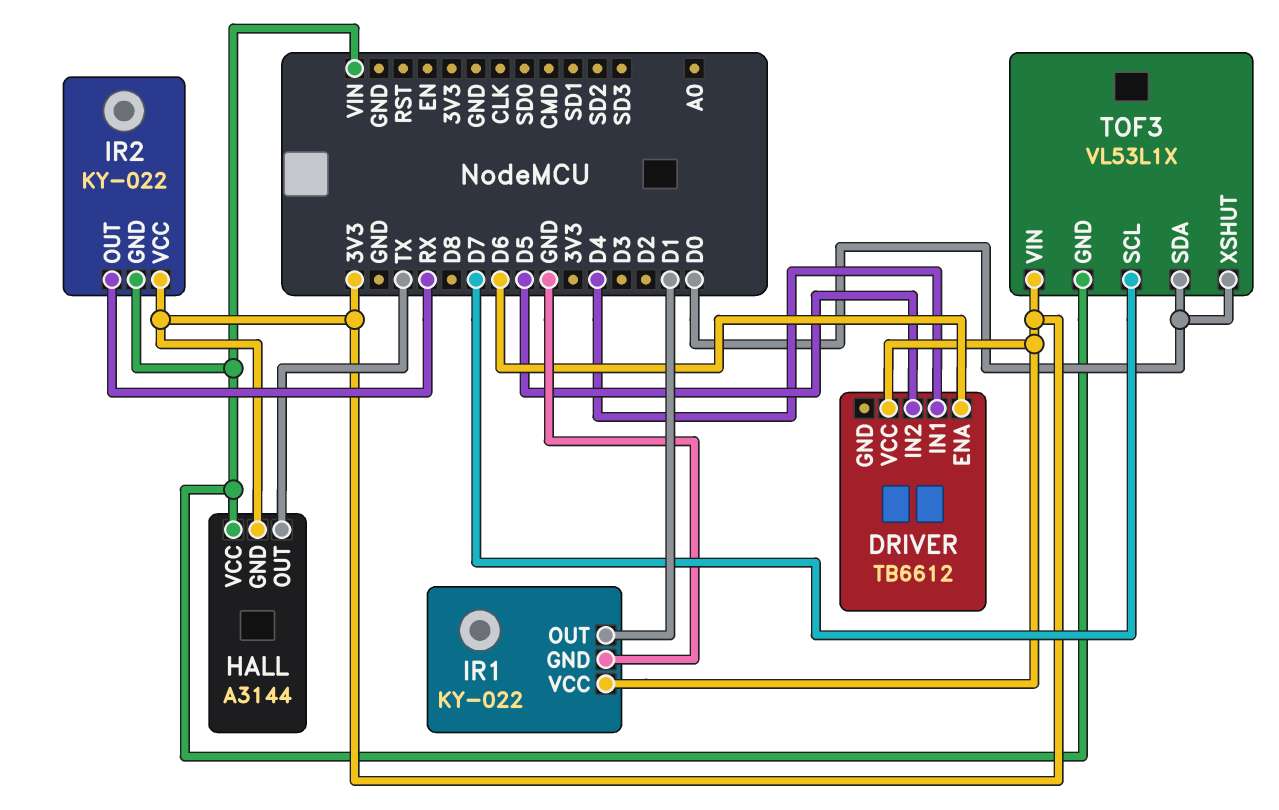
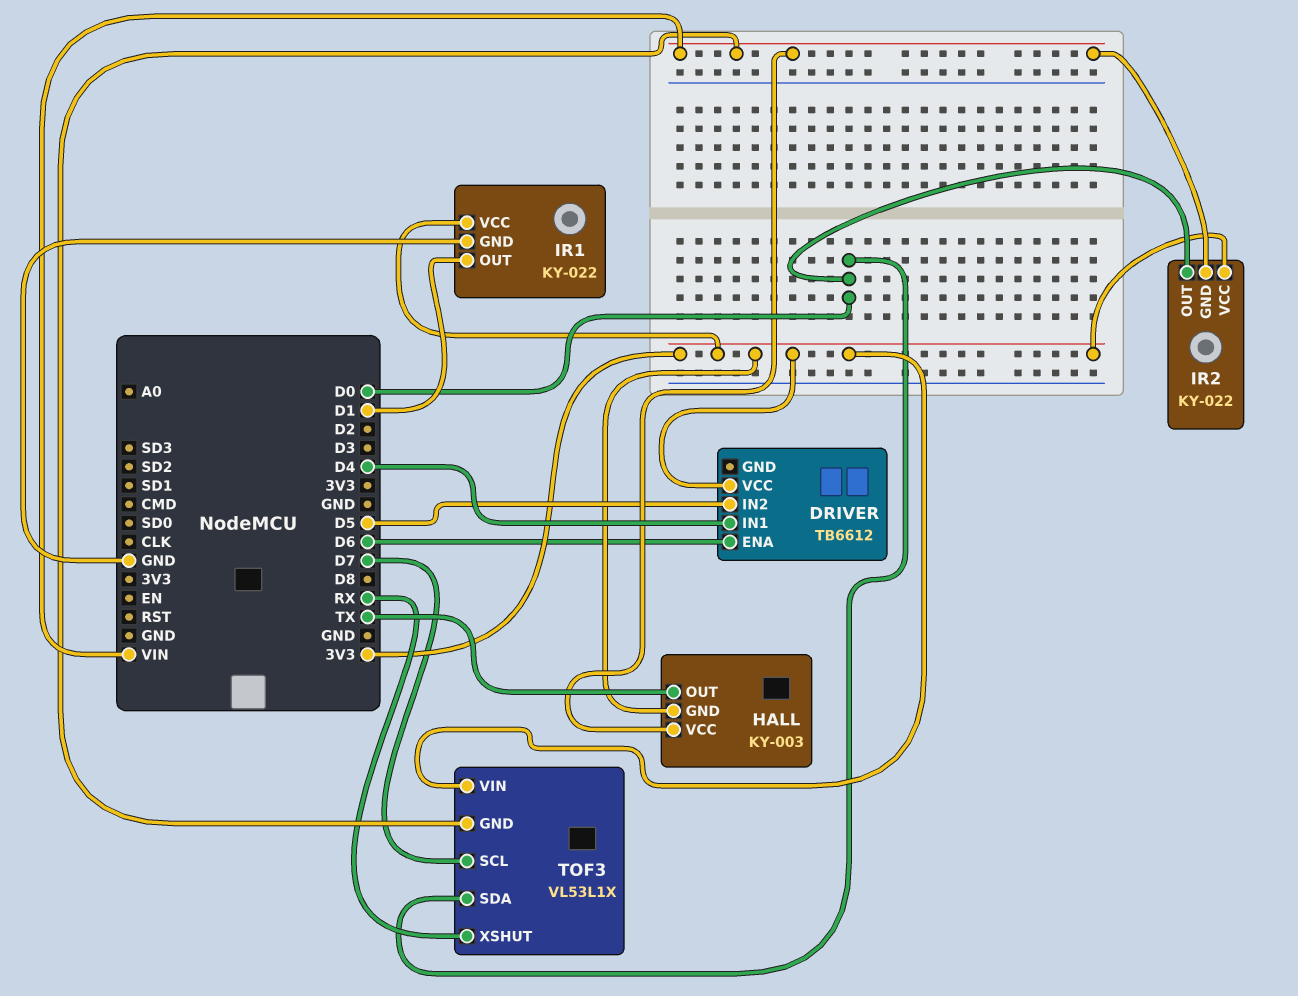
HALL: A3144 -> KY-003
IR2 pin OUT: RX -> D0
TOF3 pin XSHUT: D0 -> RX

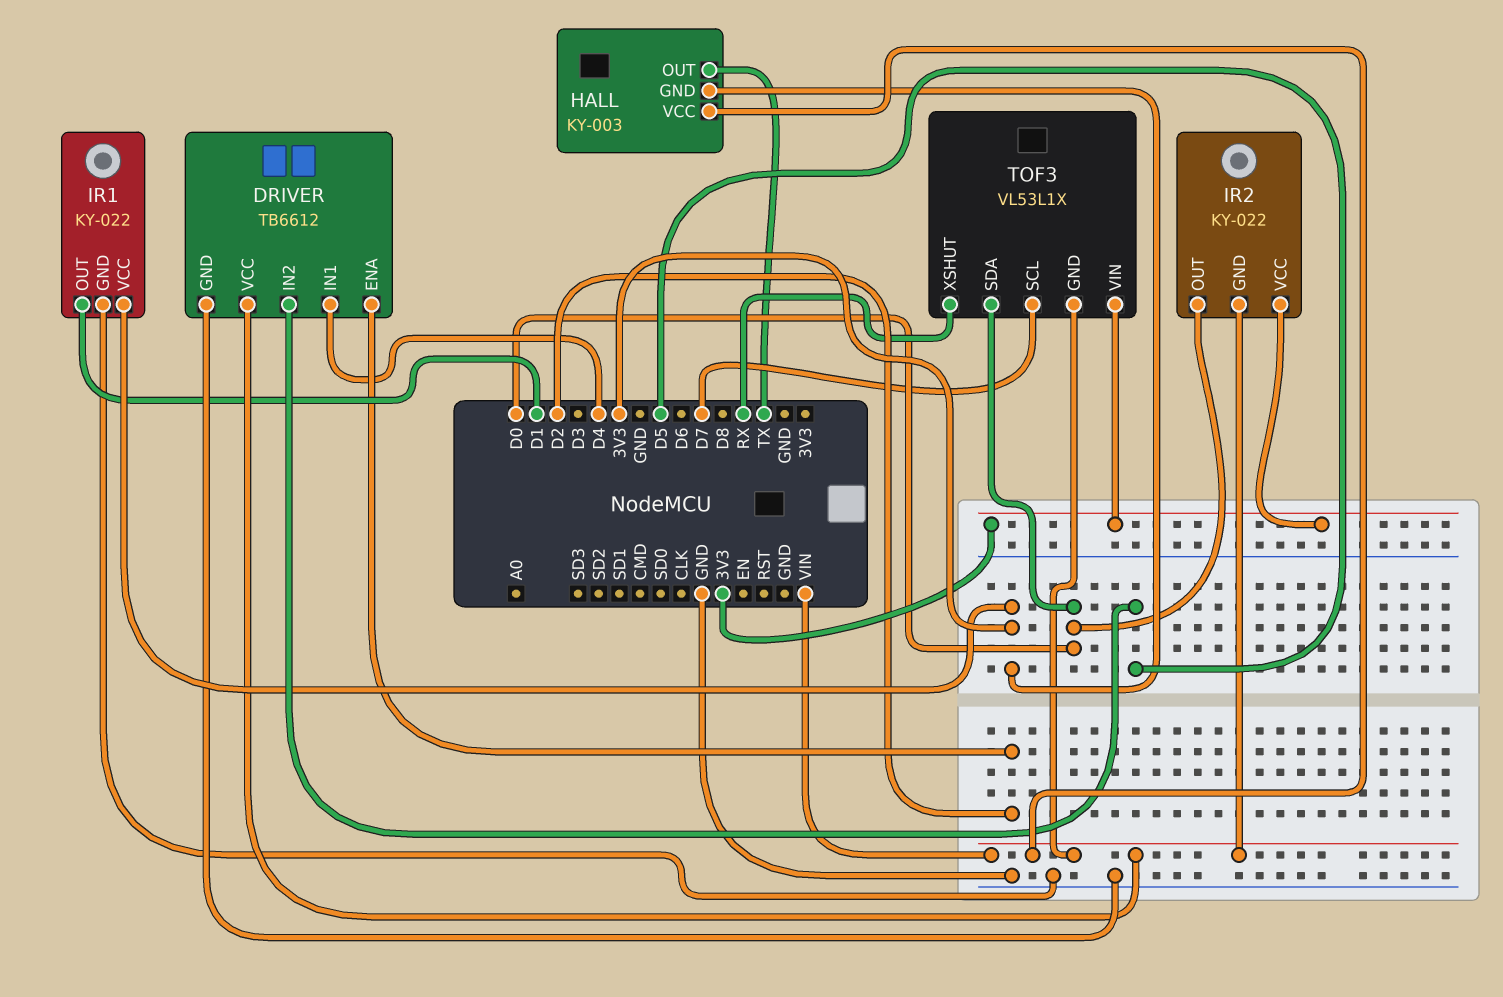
DRIVER pin ENA: D6 -> D2
DRIVER pin GND: none -> GND
DRIVER pin VCC: 3V3 -> VIN

